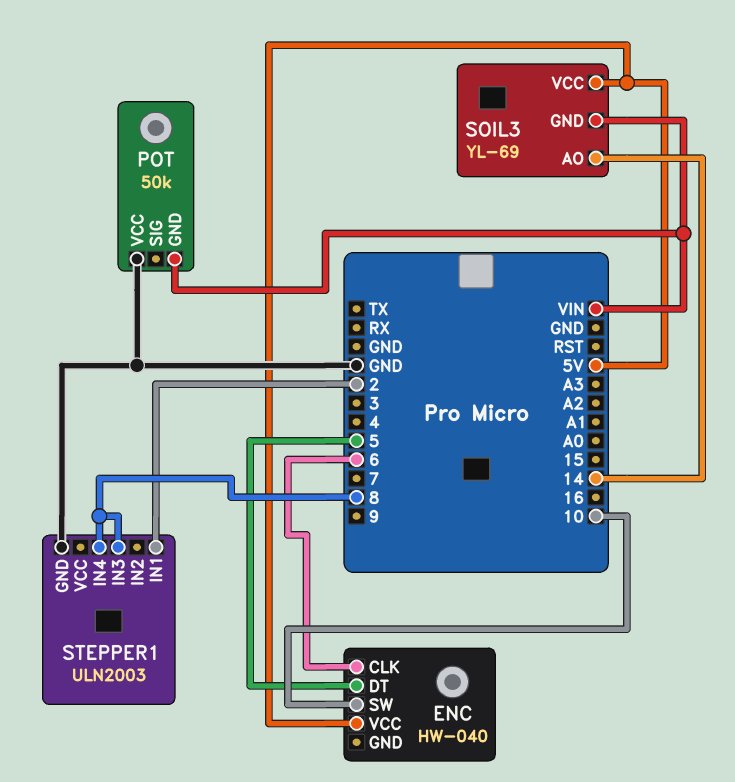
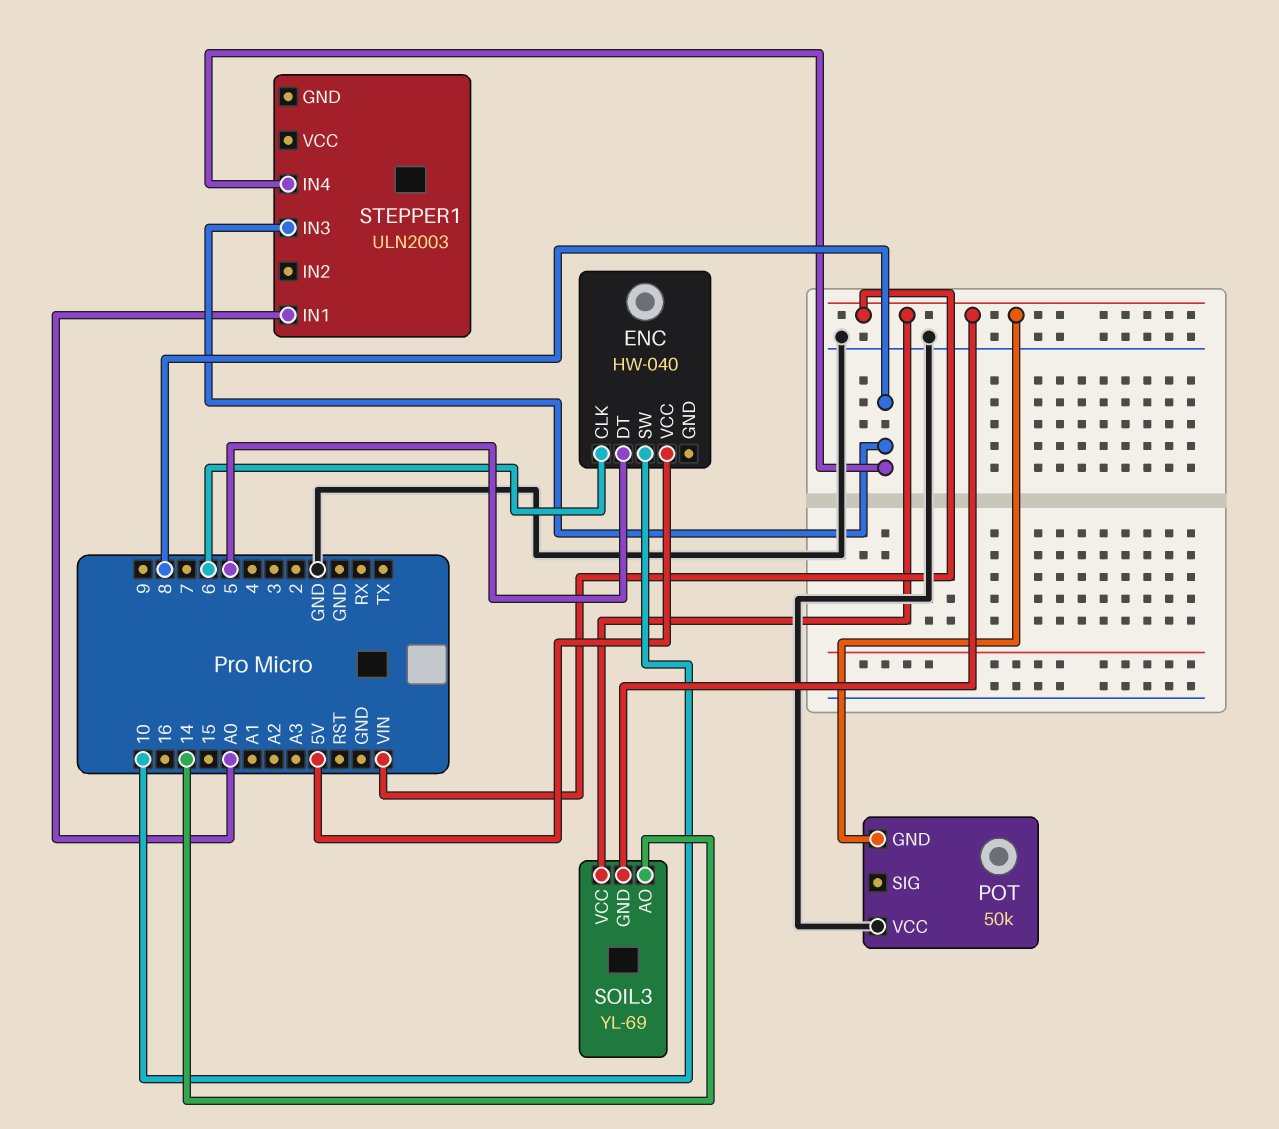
SOIL3 pin VCC: 5V -> VIN
STEPPER1 pin GND: GND -> none
STEPPER1 pin IN1: 2 -> A0

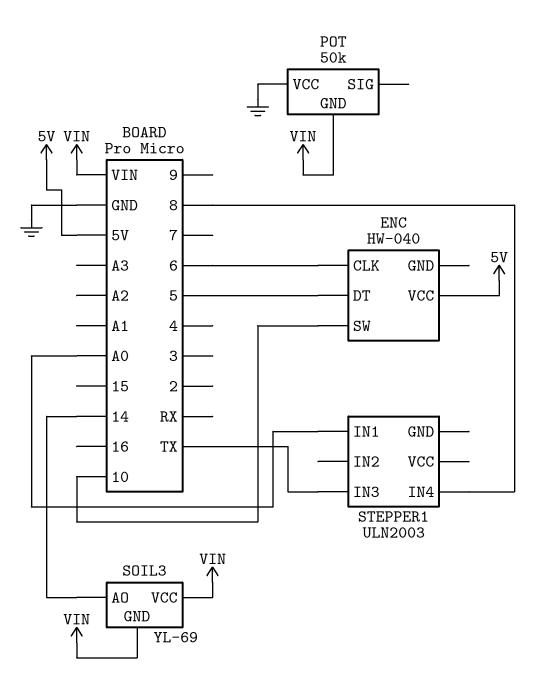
STEPPER1 pin IN3: 8 -> TX

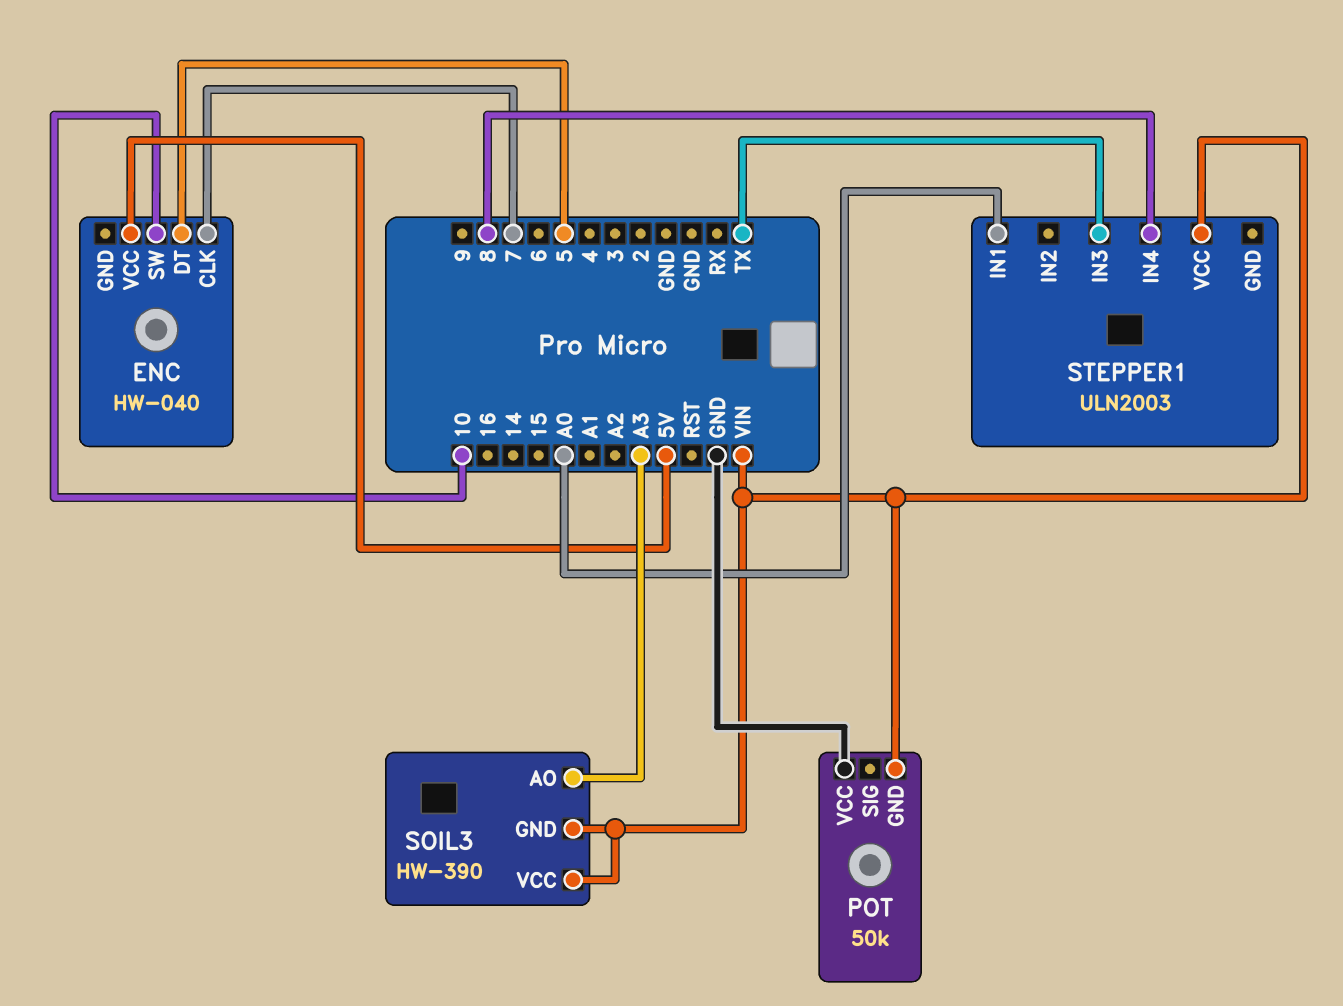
ENC pin CLK: 6 -> 7
SOIL3: YL-69 -> HW-390
SOIL3 pin AO: 14 -> A3
STEPPER1 pin VCC: none -> VIN

